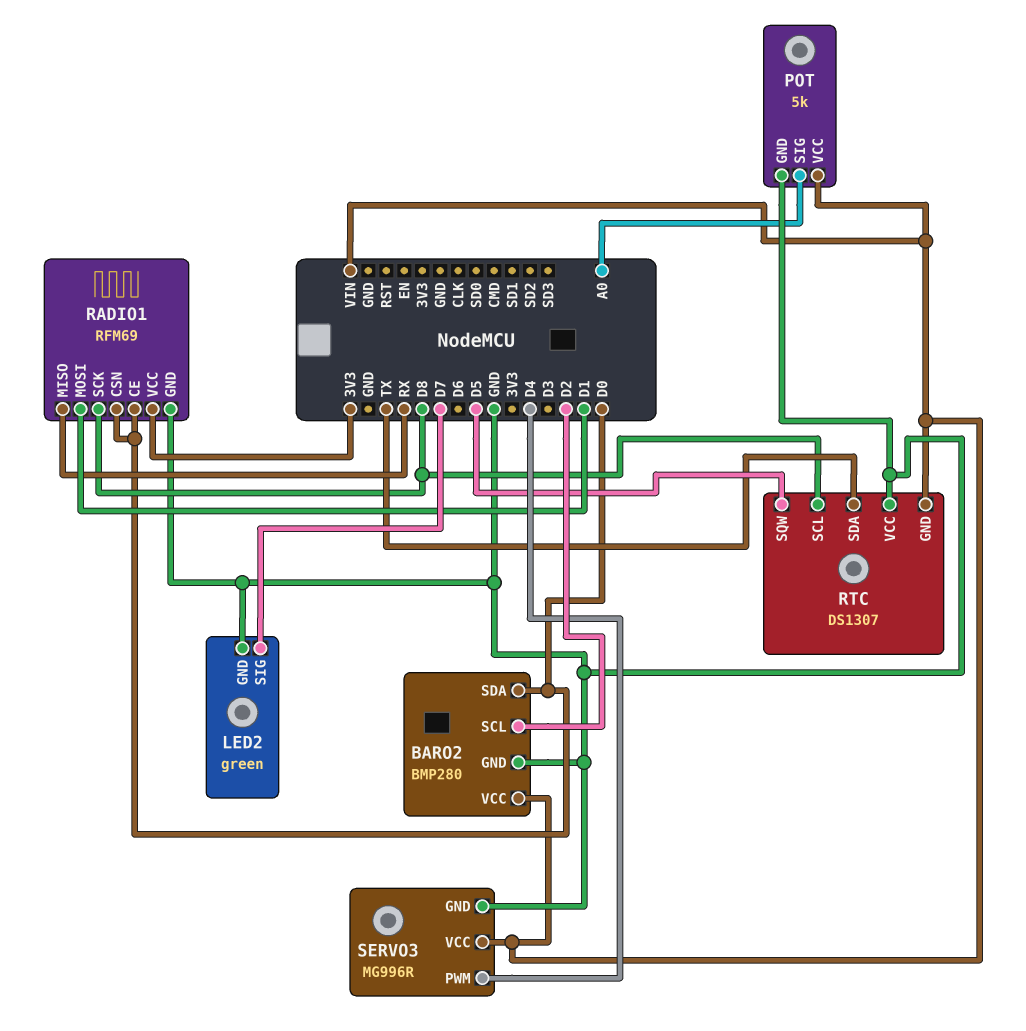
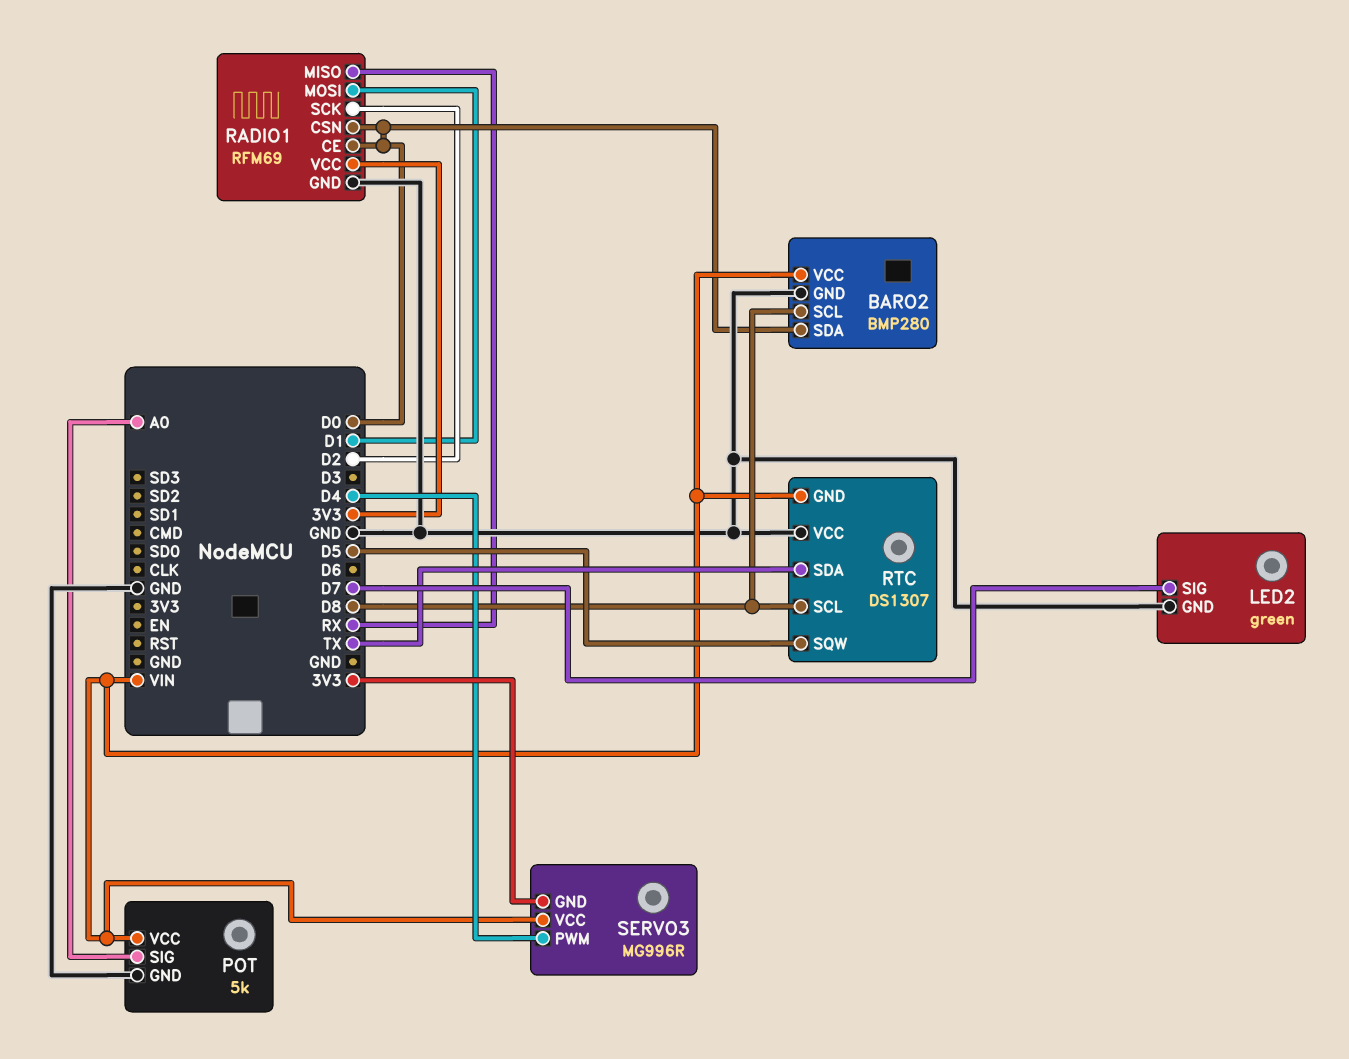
BARO2 pin SCL: D2 -> D8
RADIO1 pin SCK: D8 -> D2
SERVO3 pin GND: GND -> 3V3

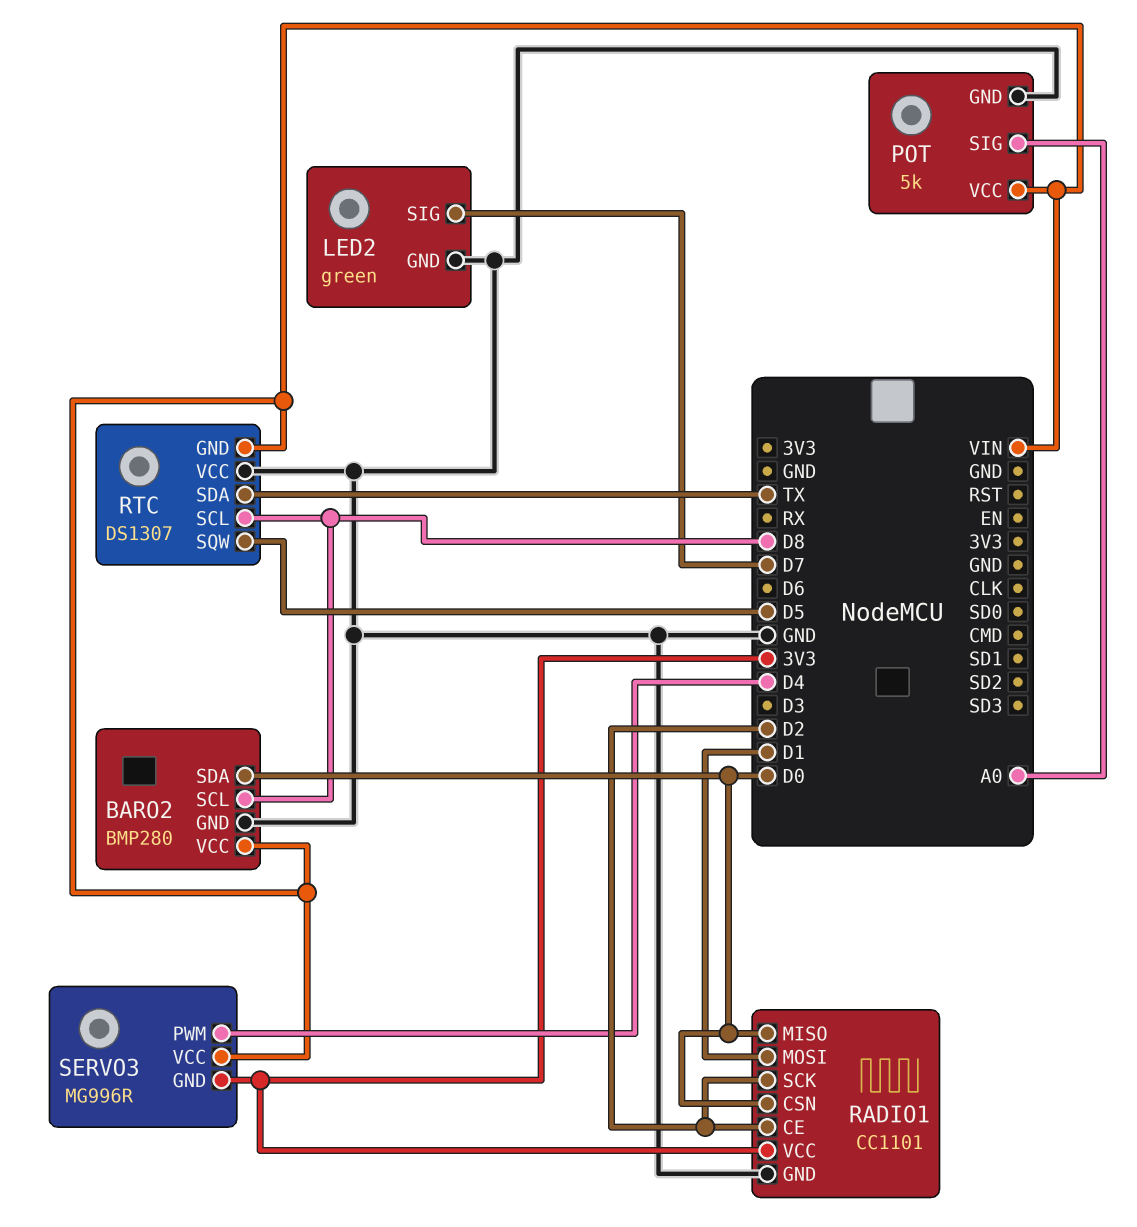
RADIO1: RFM69 -> CC1101
RADIO1 pin CE: D0 -> D2
RADIO1 pin MISO: RX -> D0

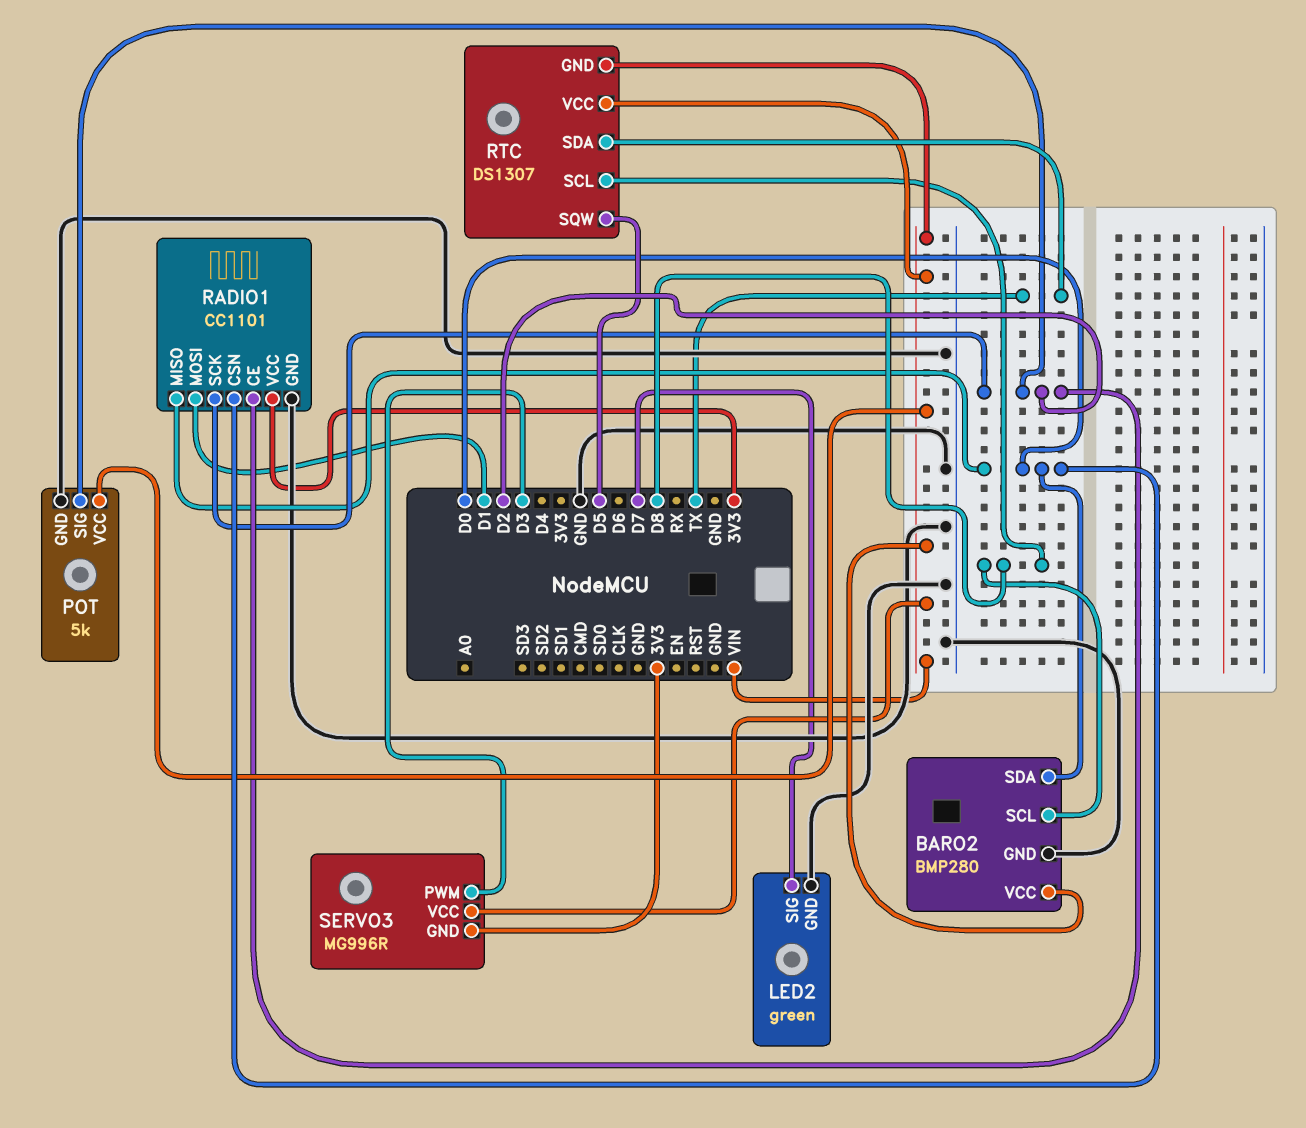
POT pin SIG: A0 -> D2
RTC pin VCC: GND -> VIN
SERVO3 pin PWM: D4 -> D3

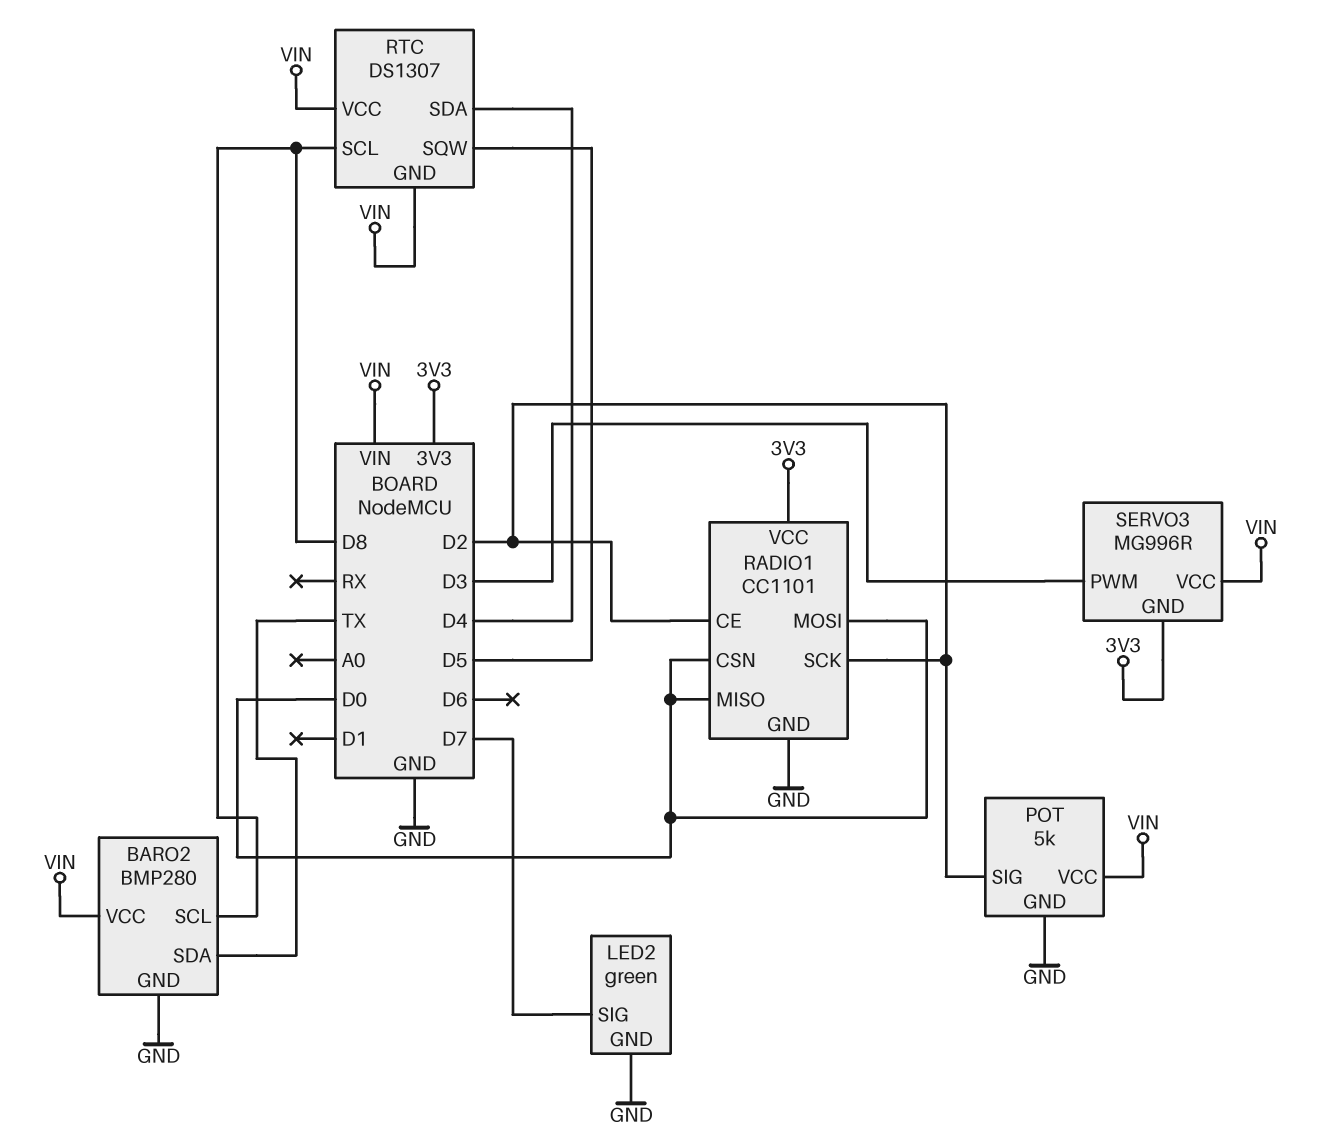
BARO2 pin SDA: D0 -> TX
RADIO1 pin MOSI: D1 -> D0
RTC pin SDA: TX -> D4

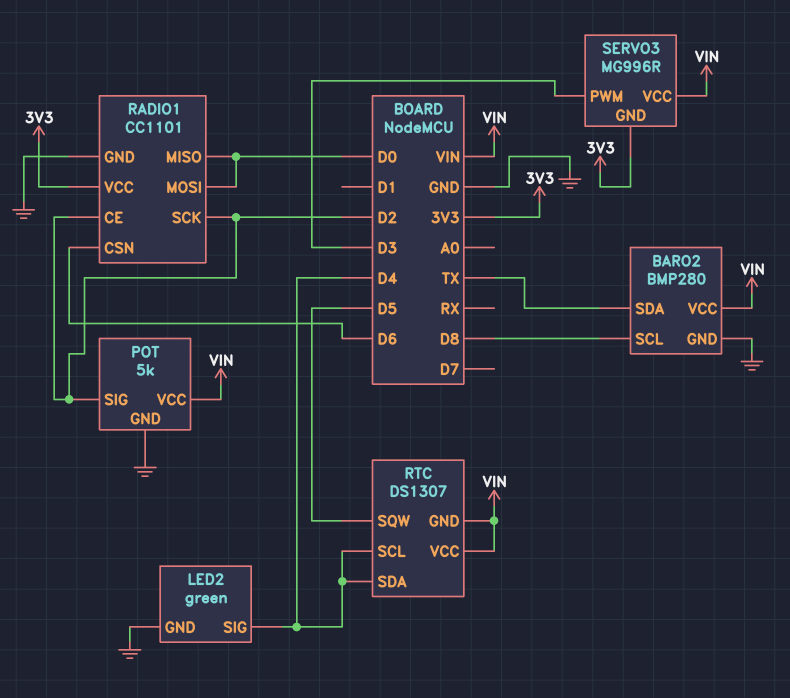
LED2 pin SIG: D7 -> D4
RADIO1 pin CSN: D0 -> D6
RTC pin SCL: D8 -> D4

